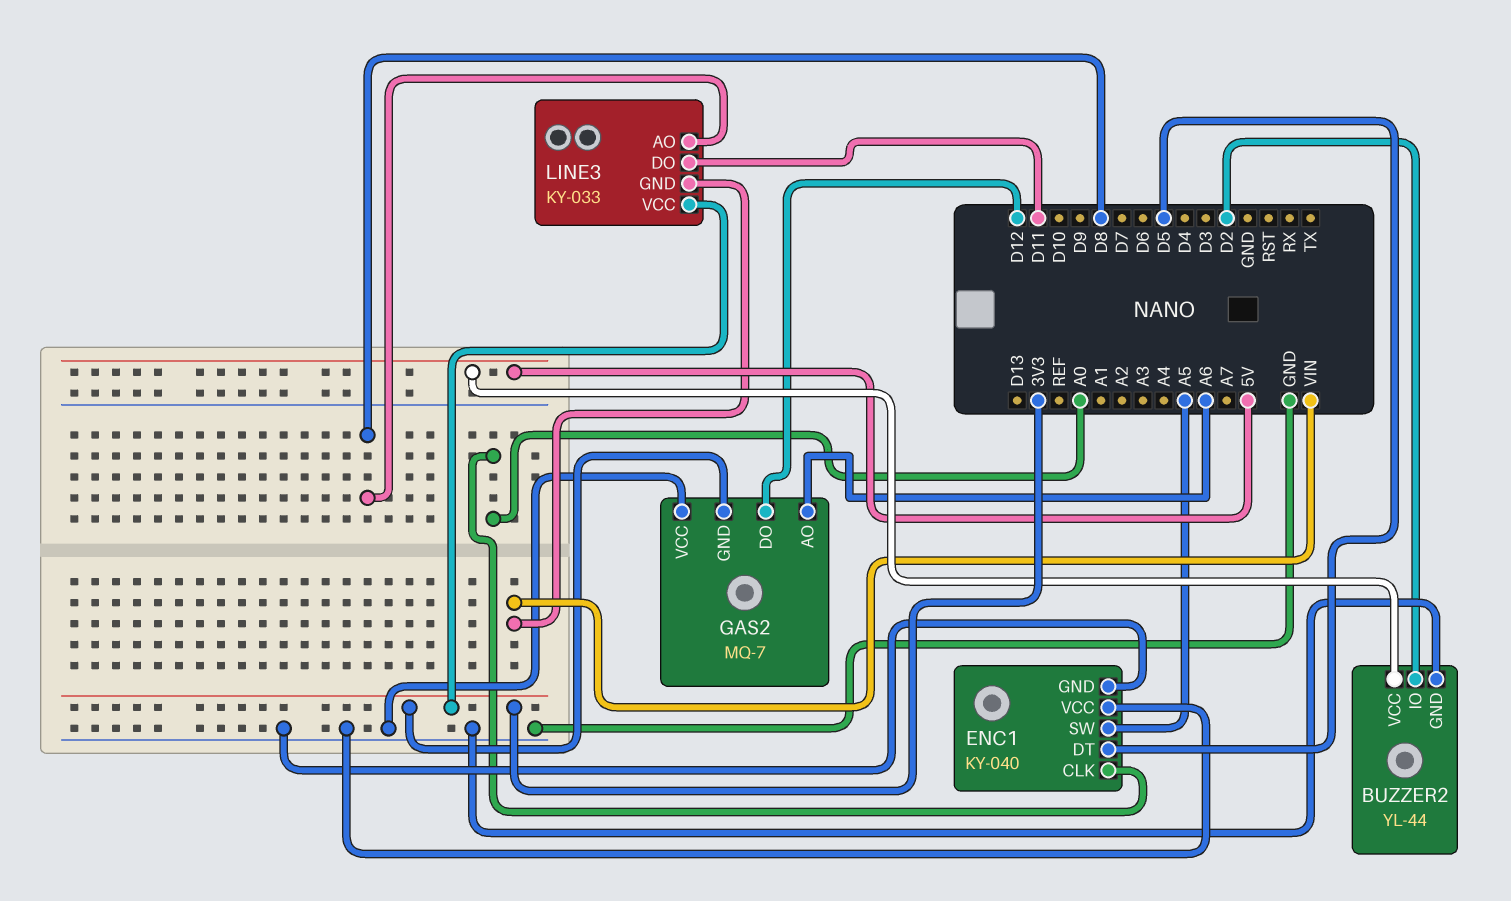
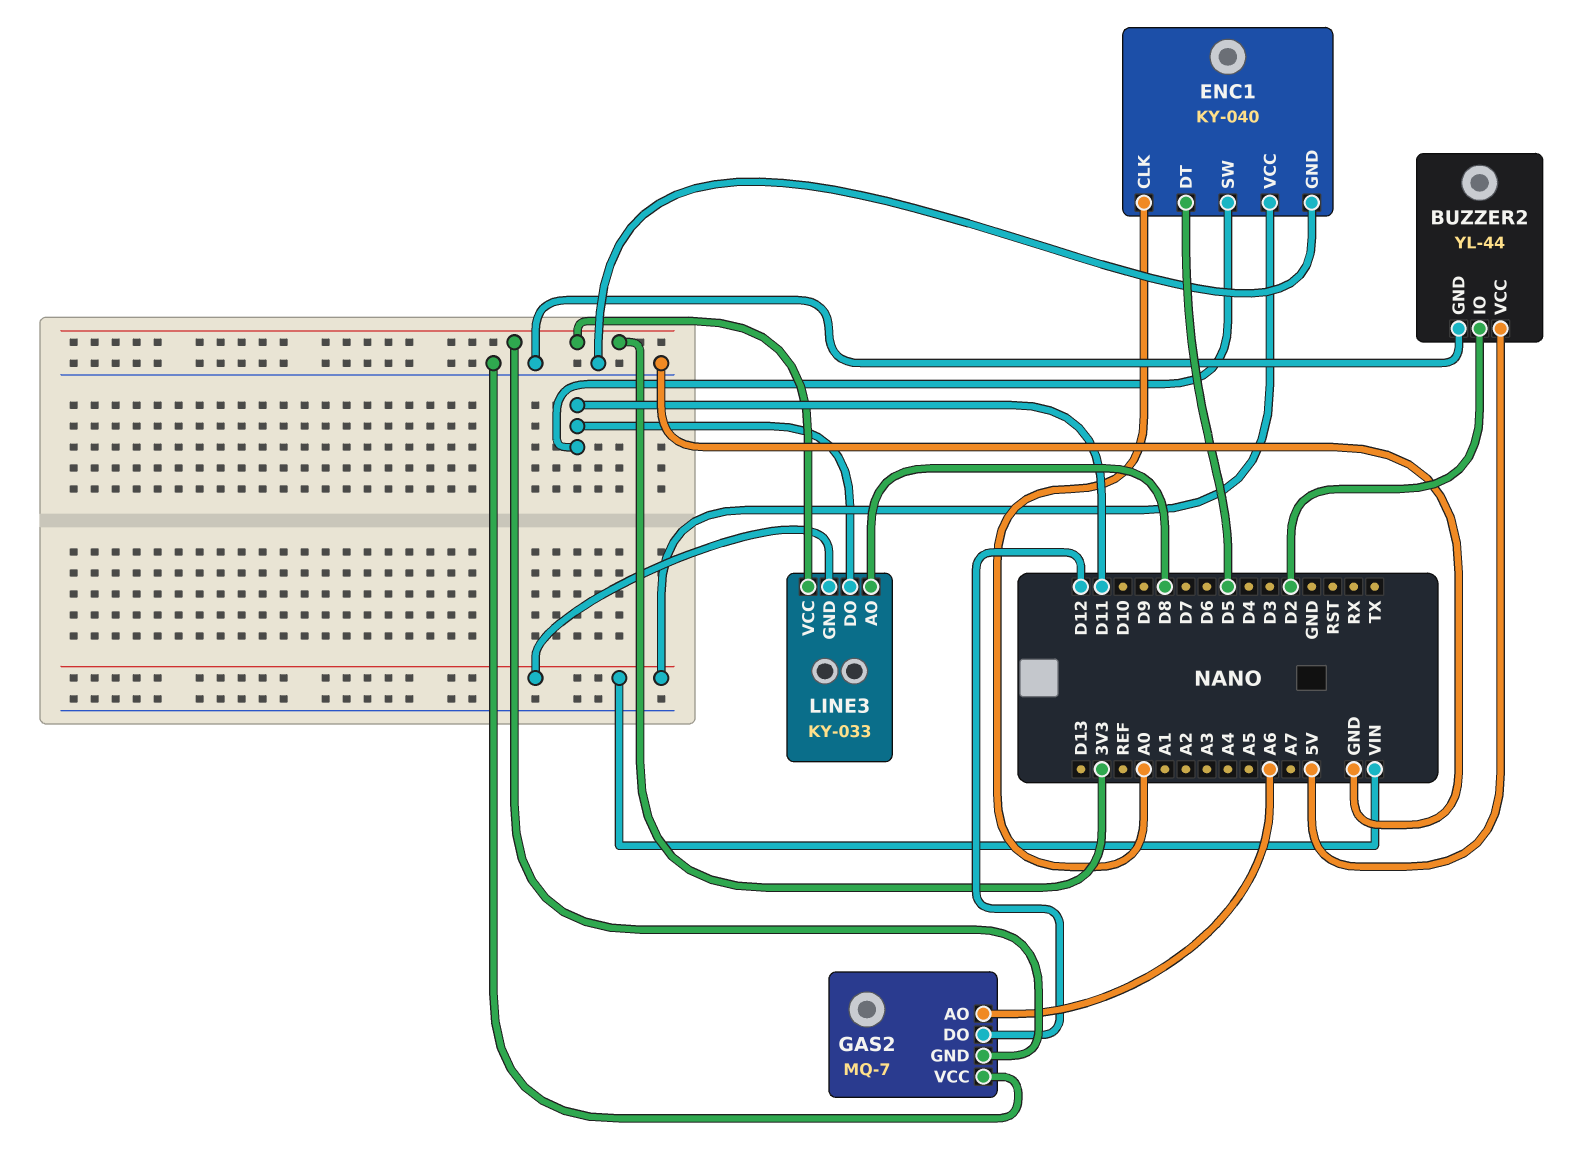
ENC1 pin SW: A5 -> D11
ENC1 pin VCC: GND -> VIN

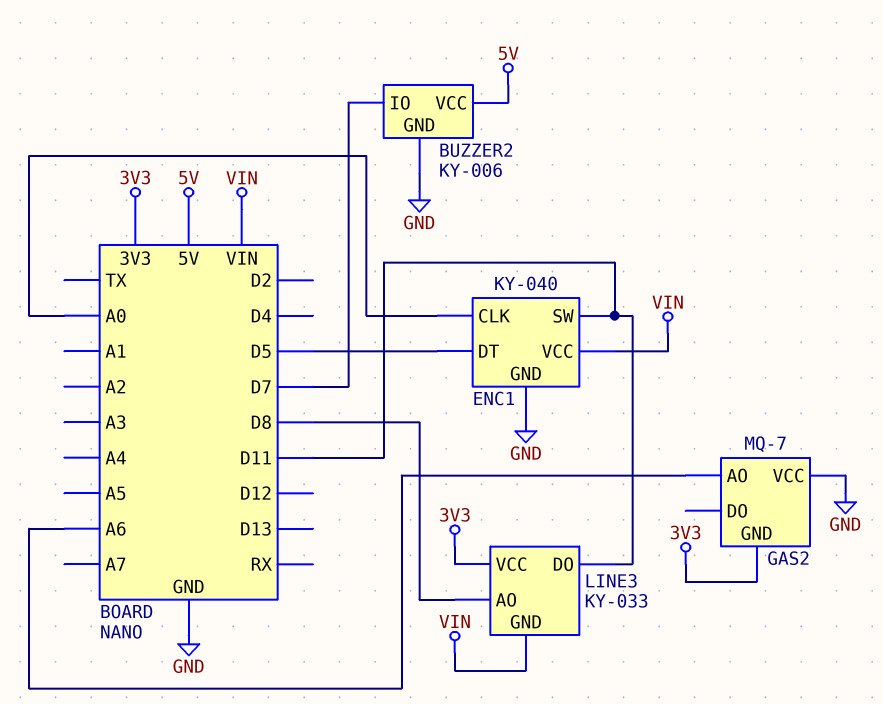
BUZZER2: YL-44 -> KY-006
BUZZER2 pin IO: D2 -> D7
GAS2 pin DO: D12 -> none

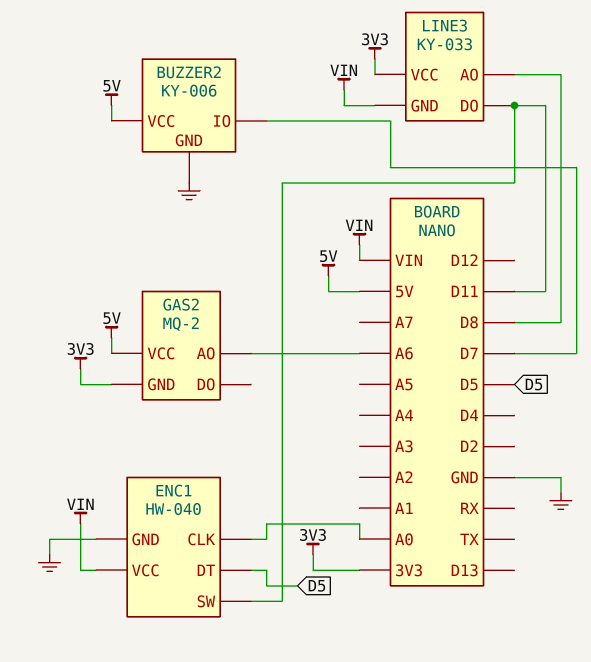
ENC1: KY-040 -> HW-040
GAS2: MQ-7 -> MQ-2
GAS2 pin VCC: GND -> 5V

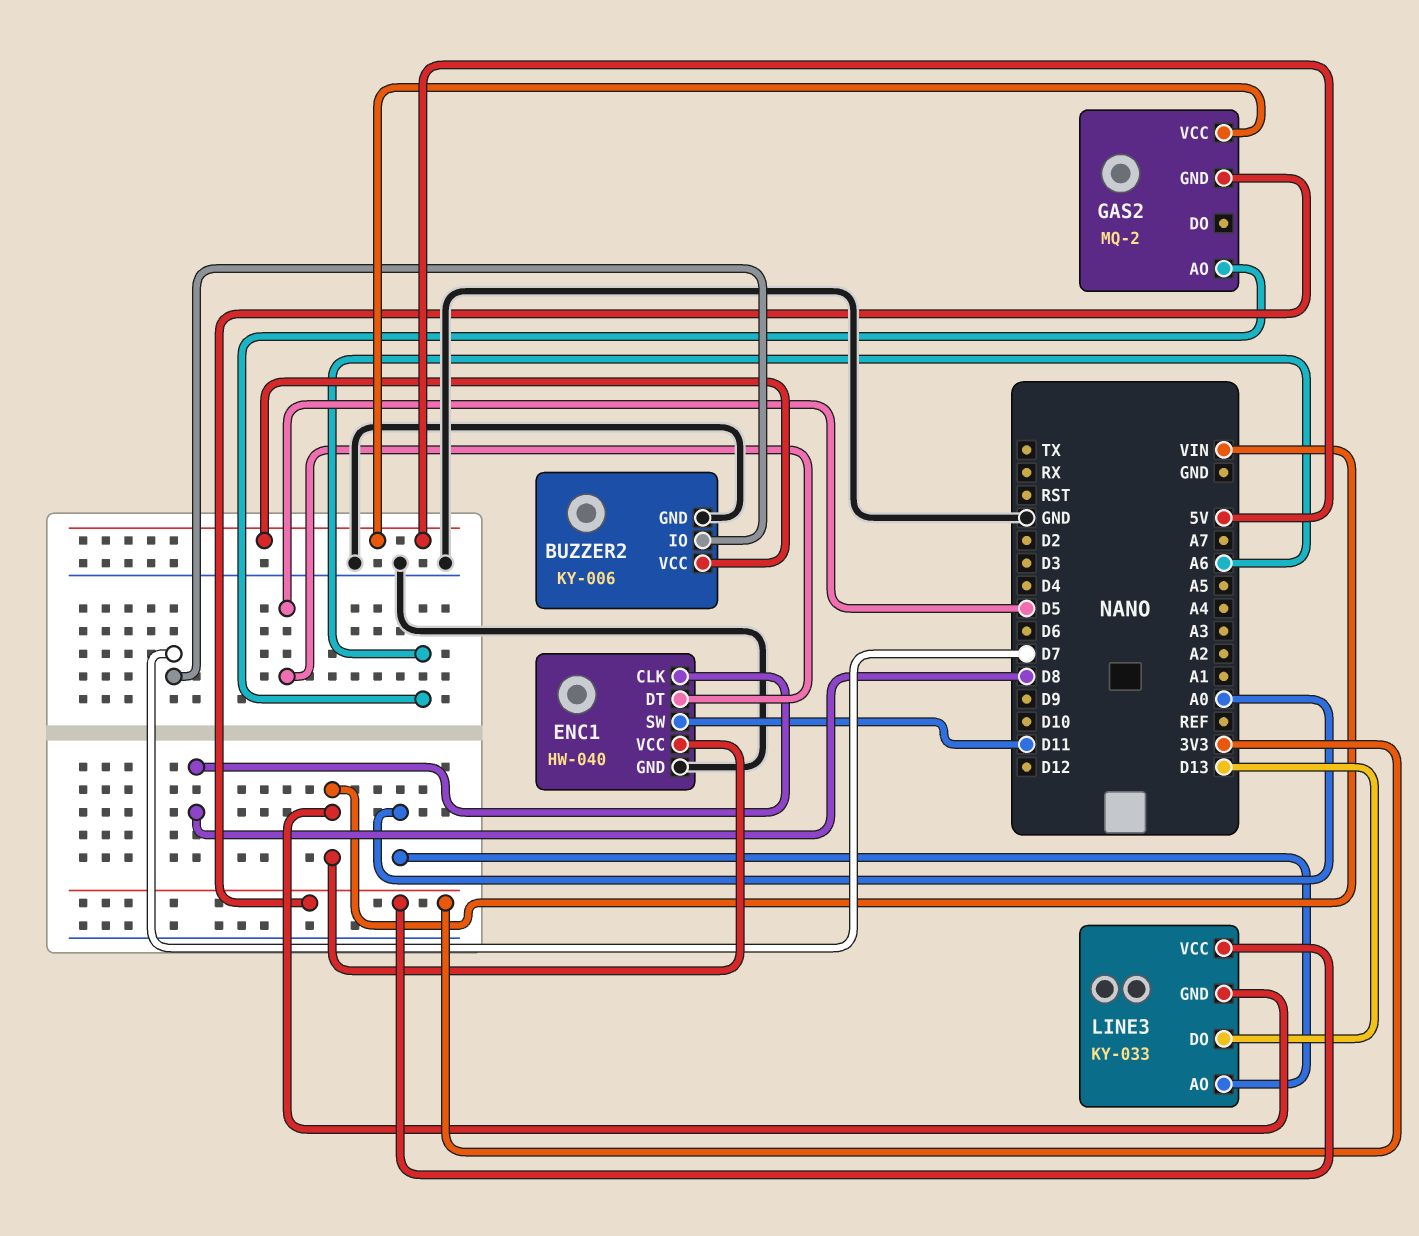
ENC1 pin CLK: A0 -> D8
LINE3 pin AO: D8 -> A0
LINE3 pin DO: D11 -> D13

